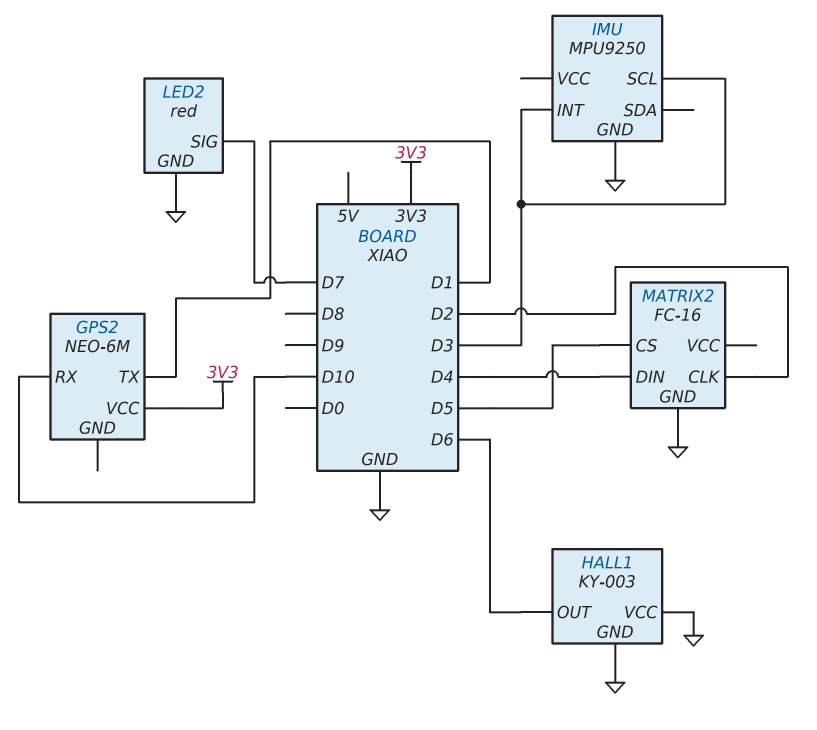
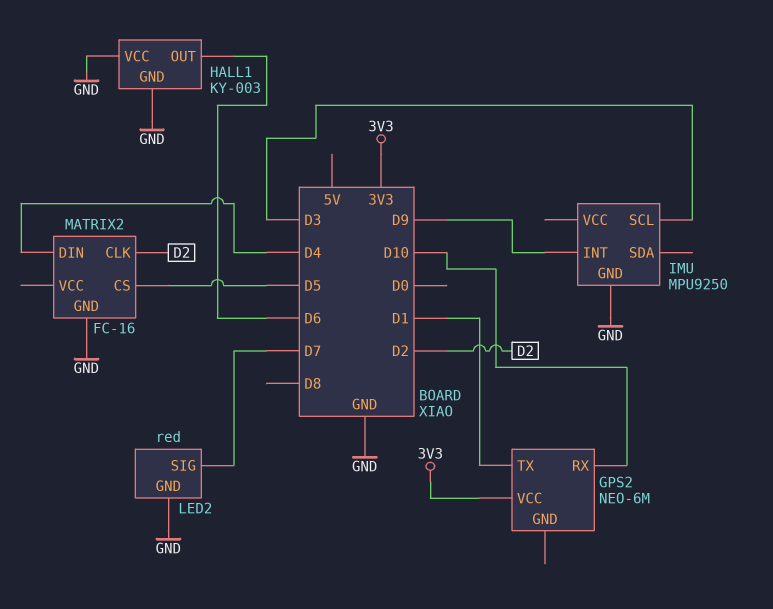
IMU pin INT: D3 -> D9

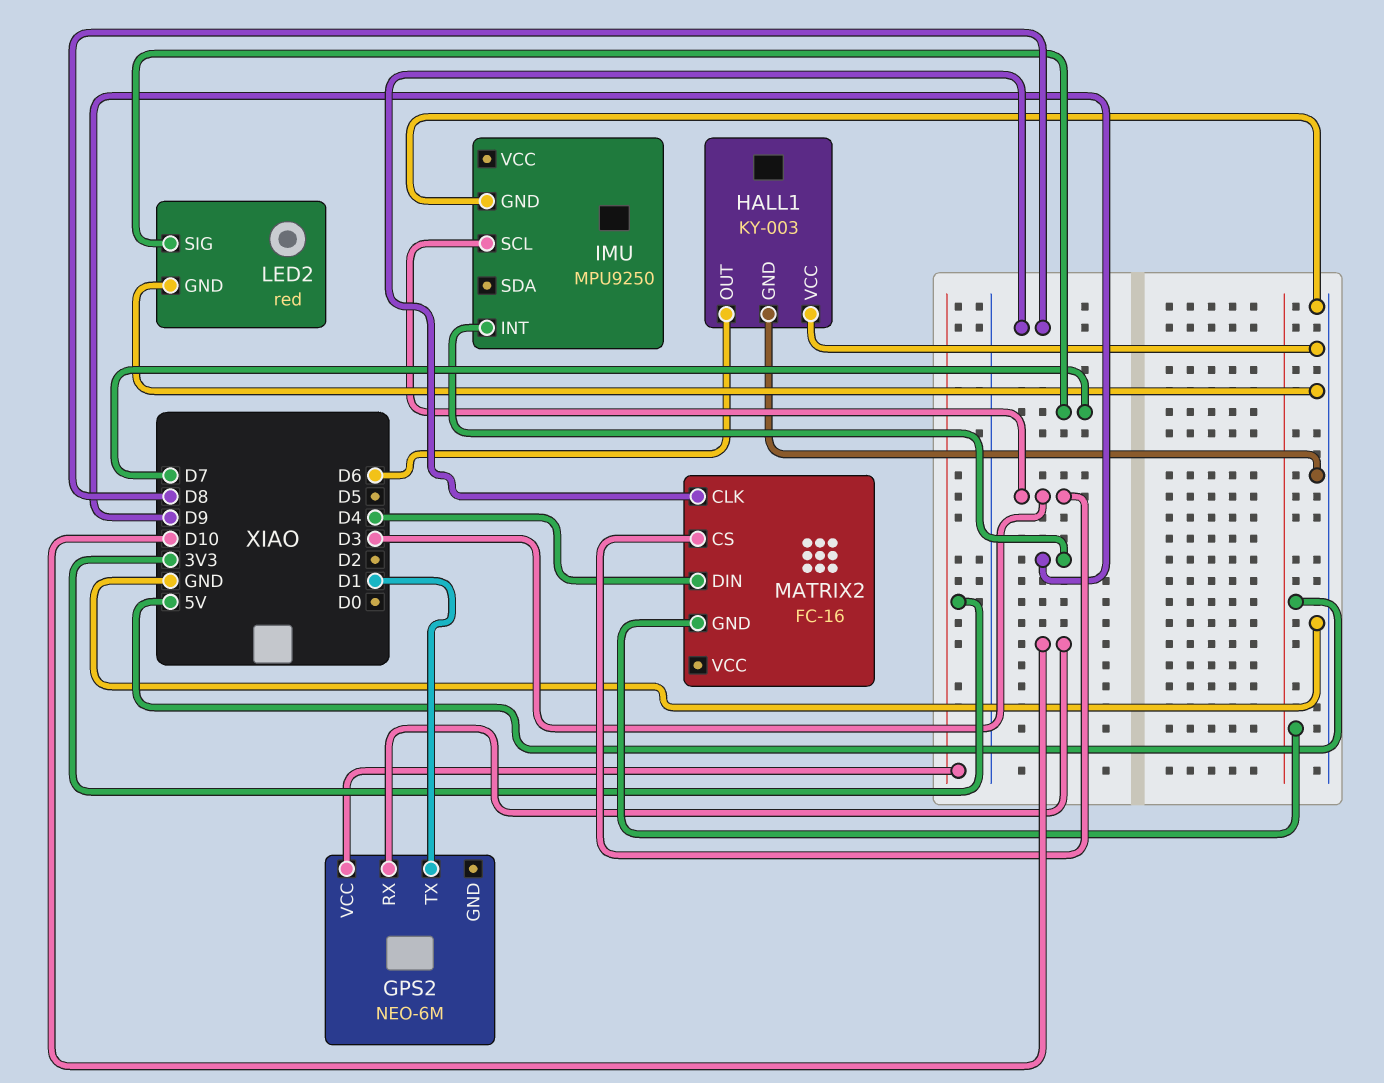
MATRIX2 pin CLK: D2 -> D8
MATRIX2 pin CS: D5 -> D3
MATRIX2 pin GND: GND -> 5V

